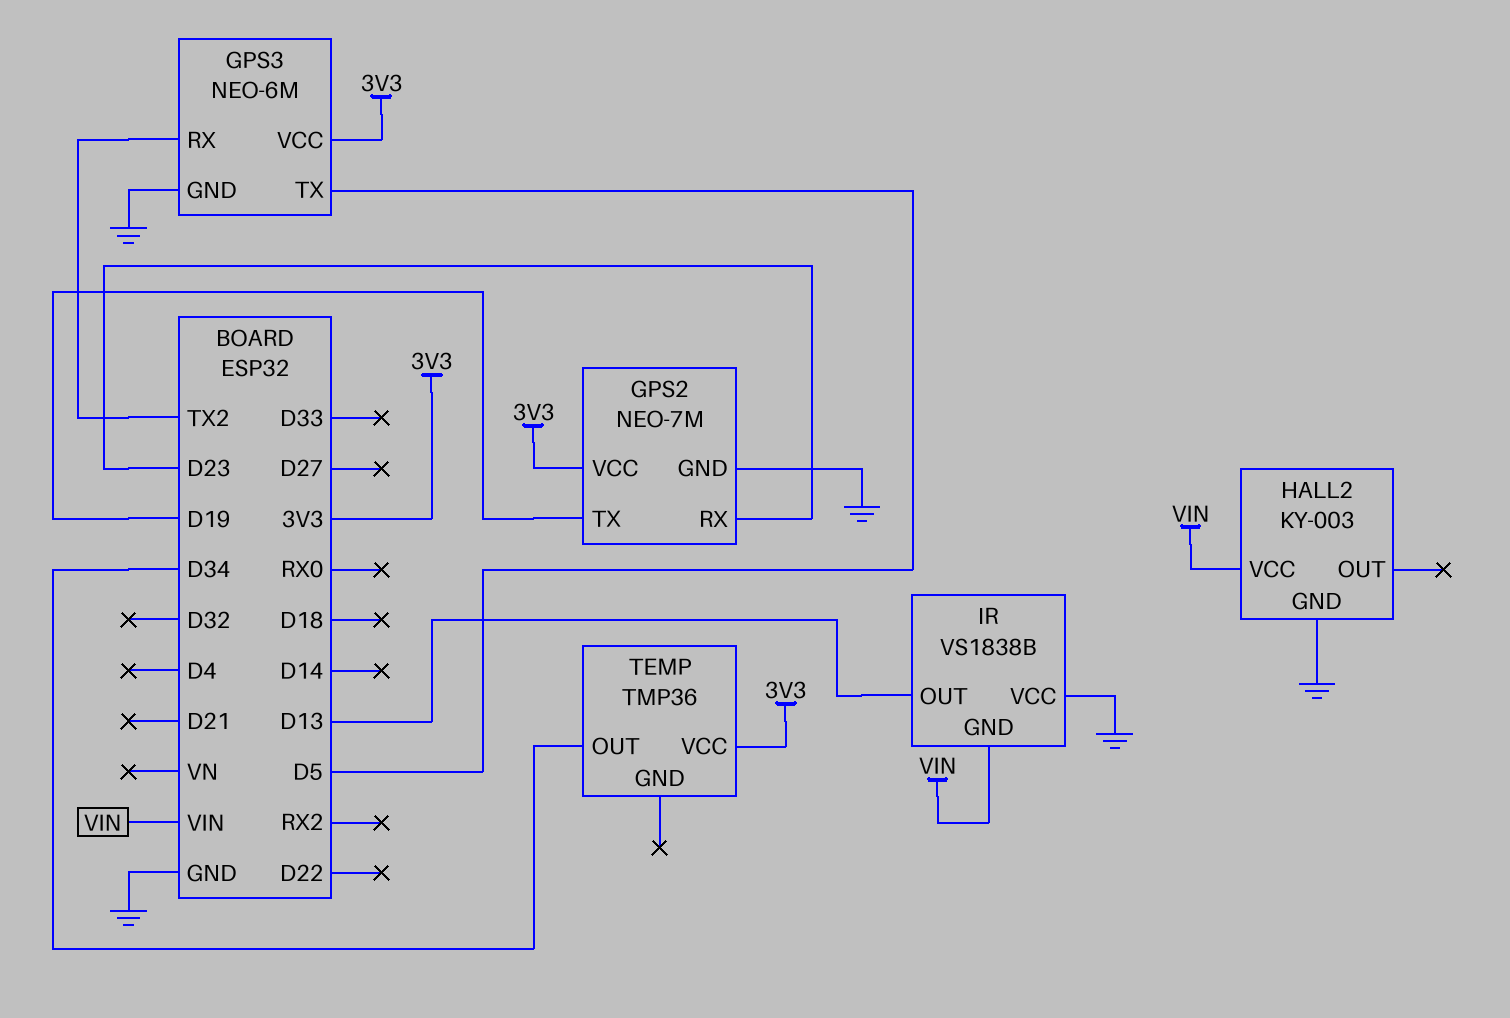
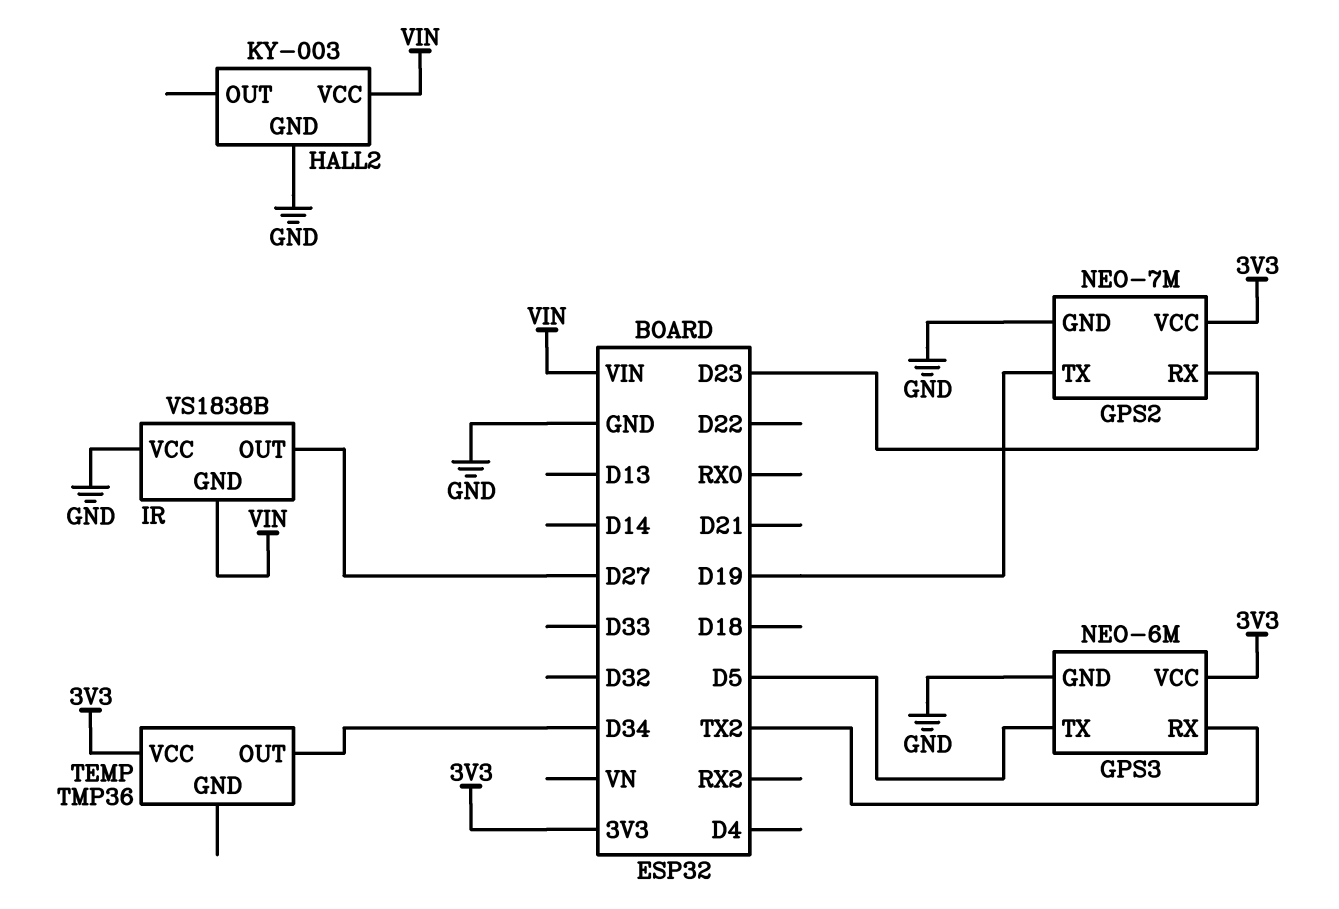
IR pin OUT: D13 -> D27

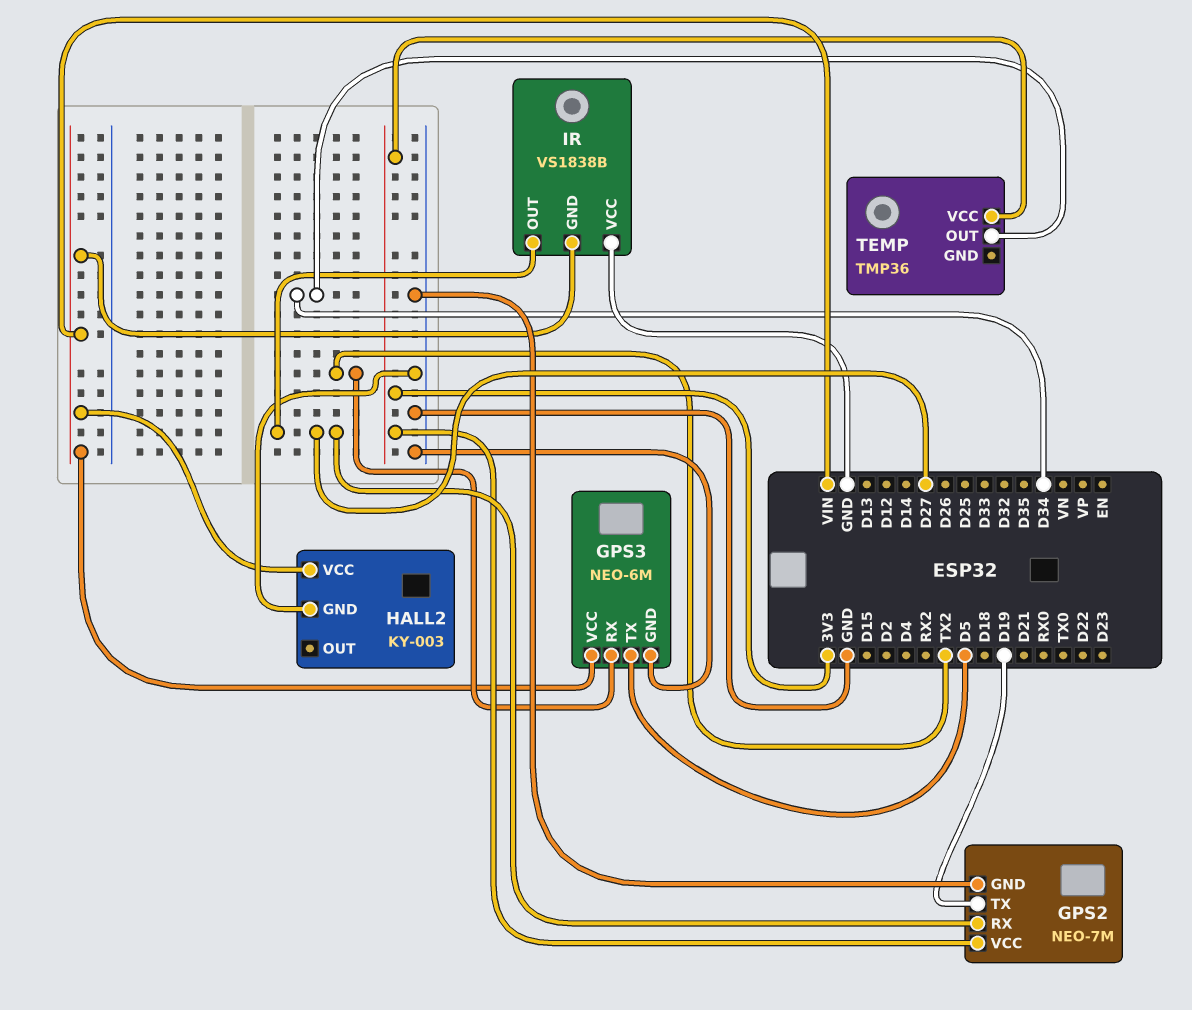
GPS2 pin RX: D23 -> D27
GPS3 pin VCC: 3V3 -> VIN

